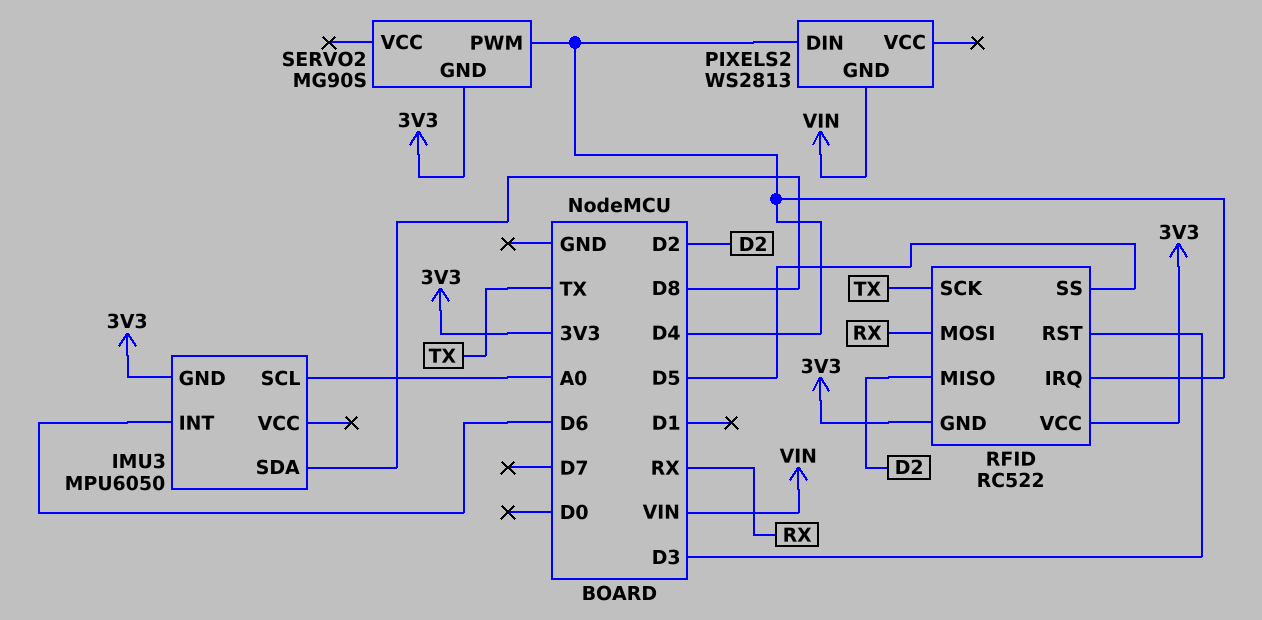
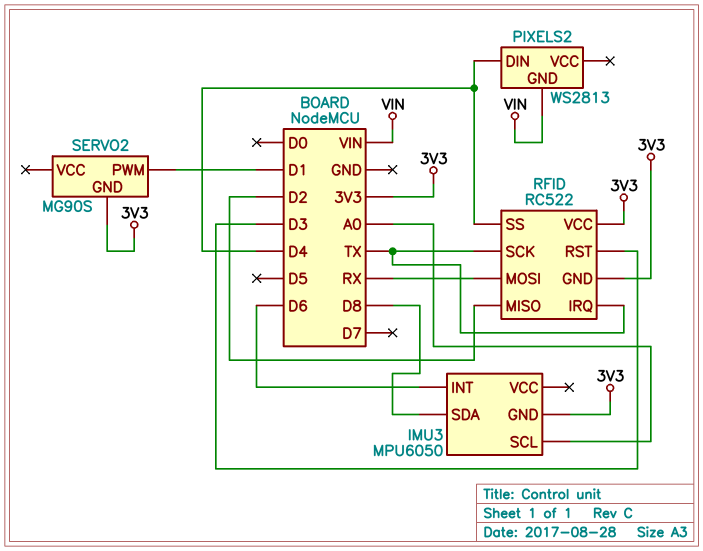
RFID pin IRQ: D4 -> TX
RFID pin SS: D5 -> D4
SERVO2 pin PWM: D4 -> D1

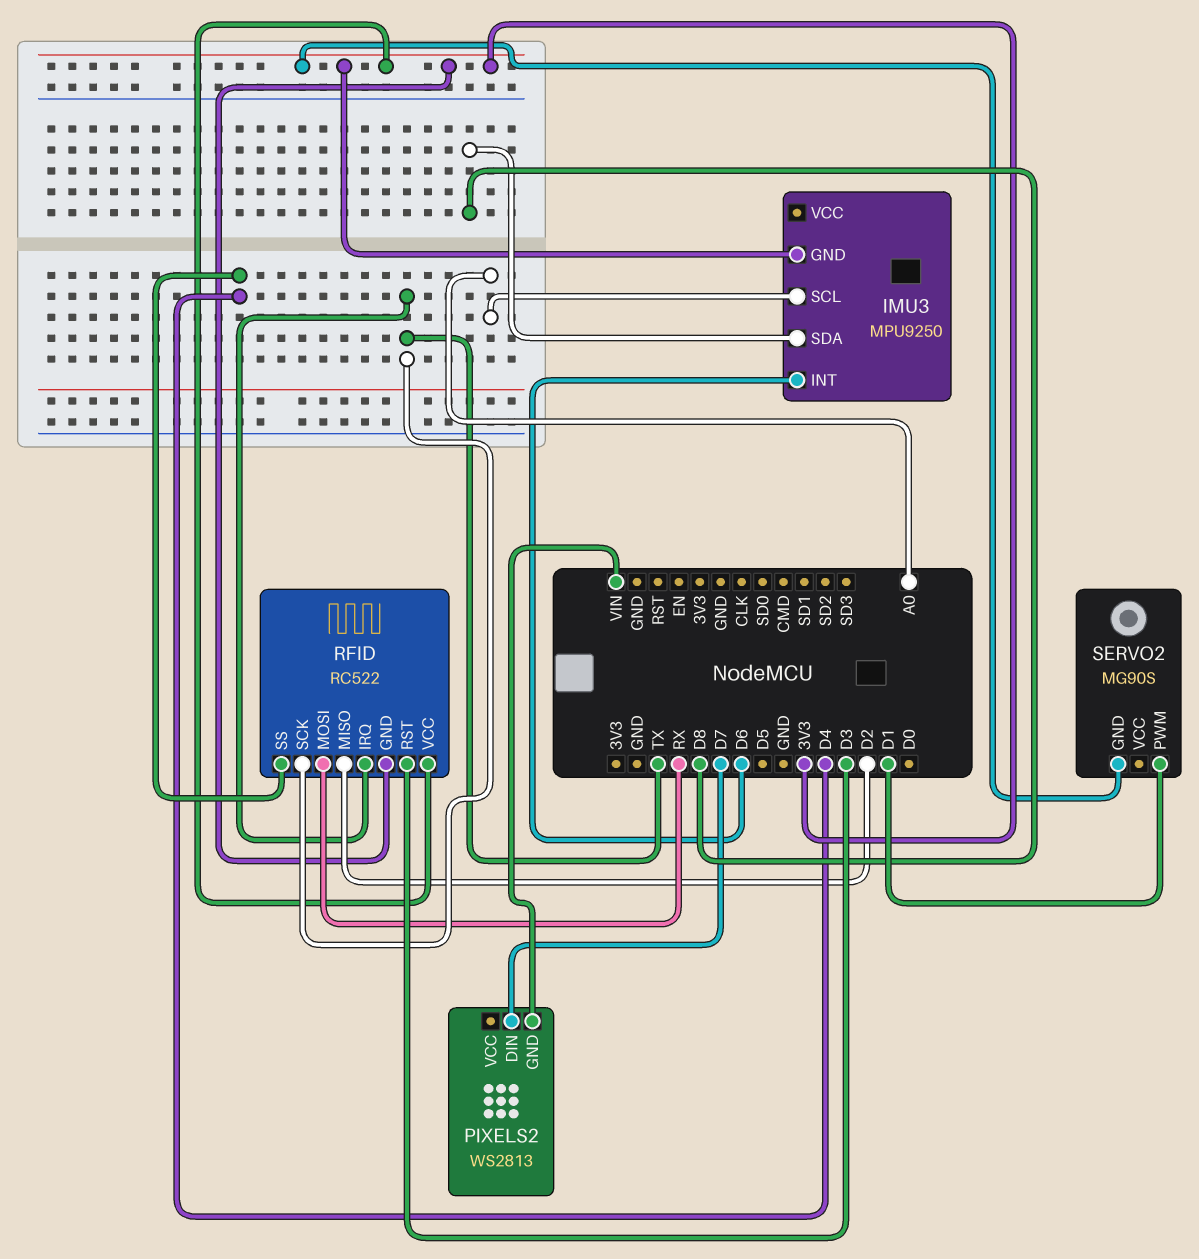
IMU3: MPU6050 -> MPU9250
PIXELS2 pin DIN: D4 -> D7

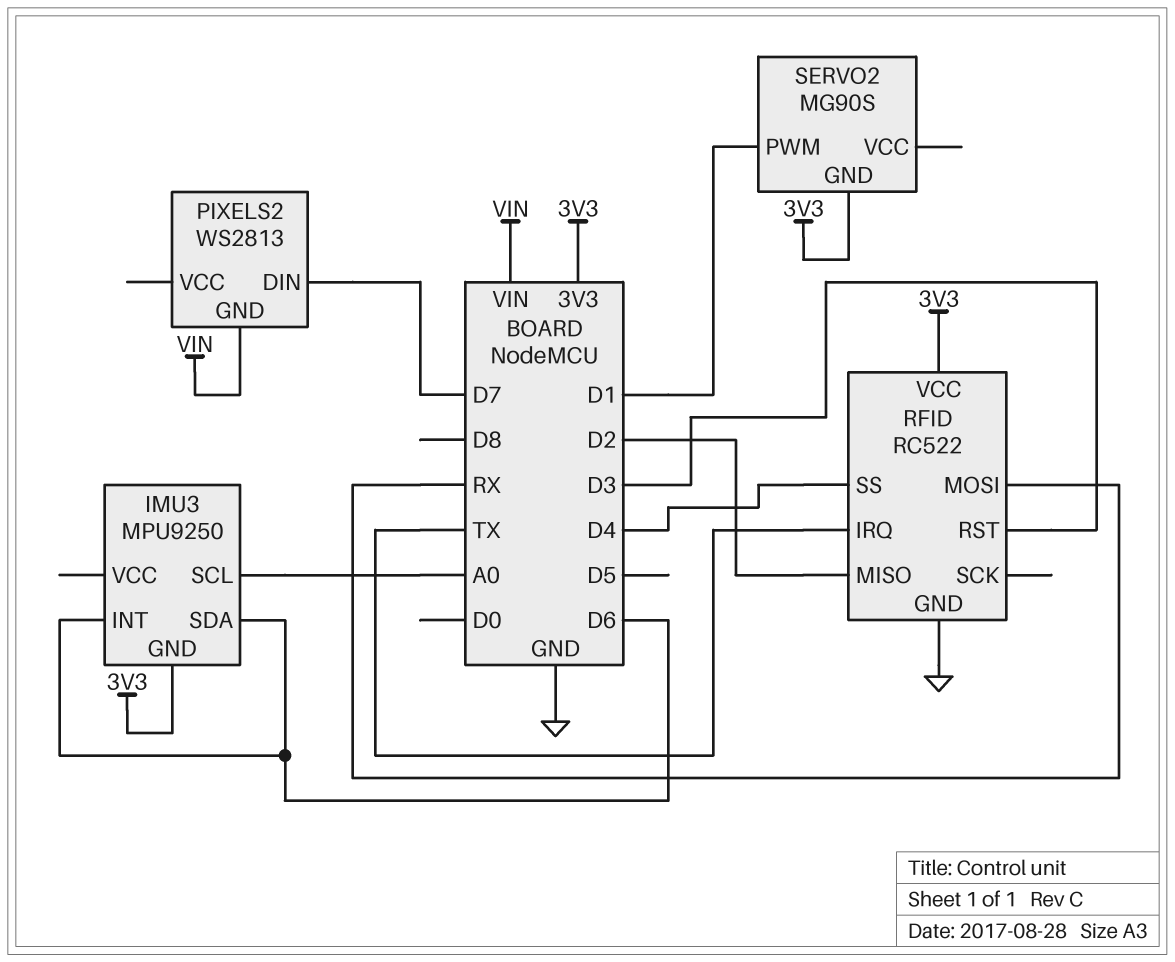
IMU3 pin SDA: D8 -> D6
RFID pin GND: 3V3 -> GND
RFID pin SCK: TX -> none

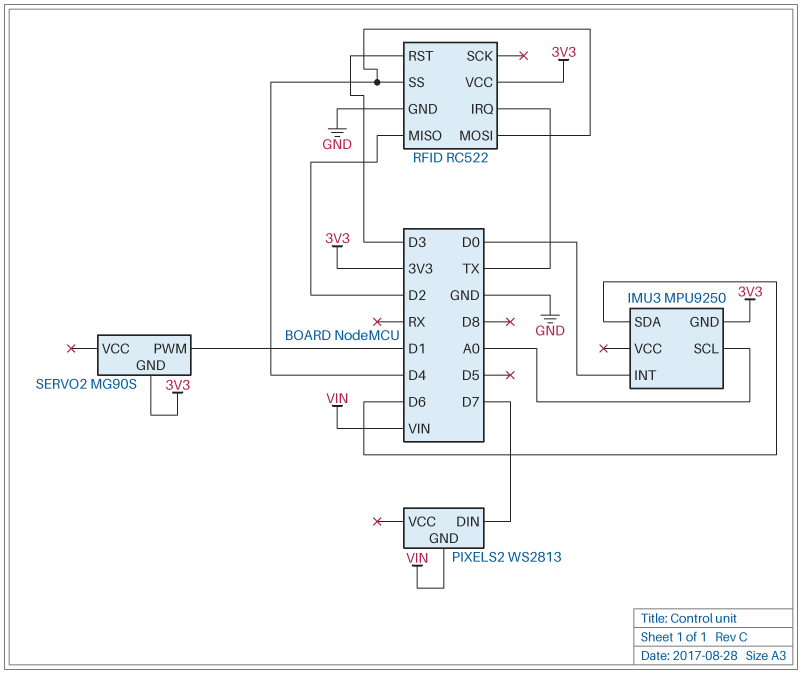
IMU3 pin INT: D6 -> D0
RFID pin MOSI: RX -> D4

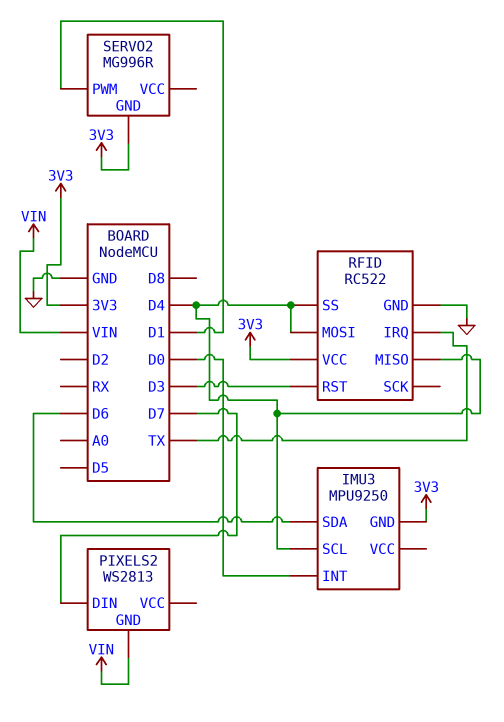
IMU3 pin SCL: A0 -> D4
RFID pin MISO: D2 -> D4
SERVO2: MG90S -> MG996R

